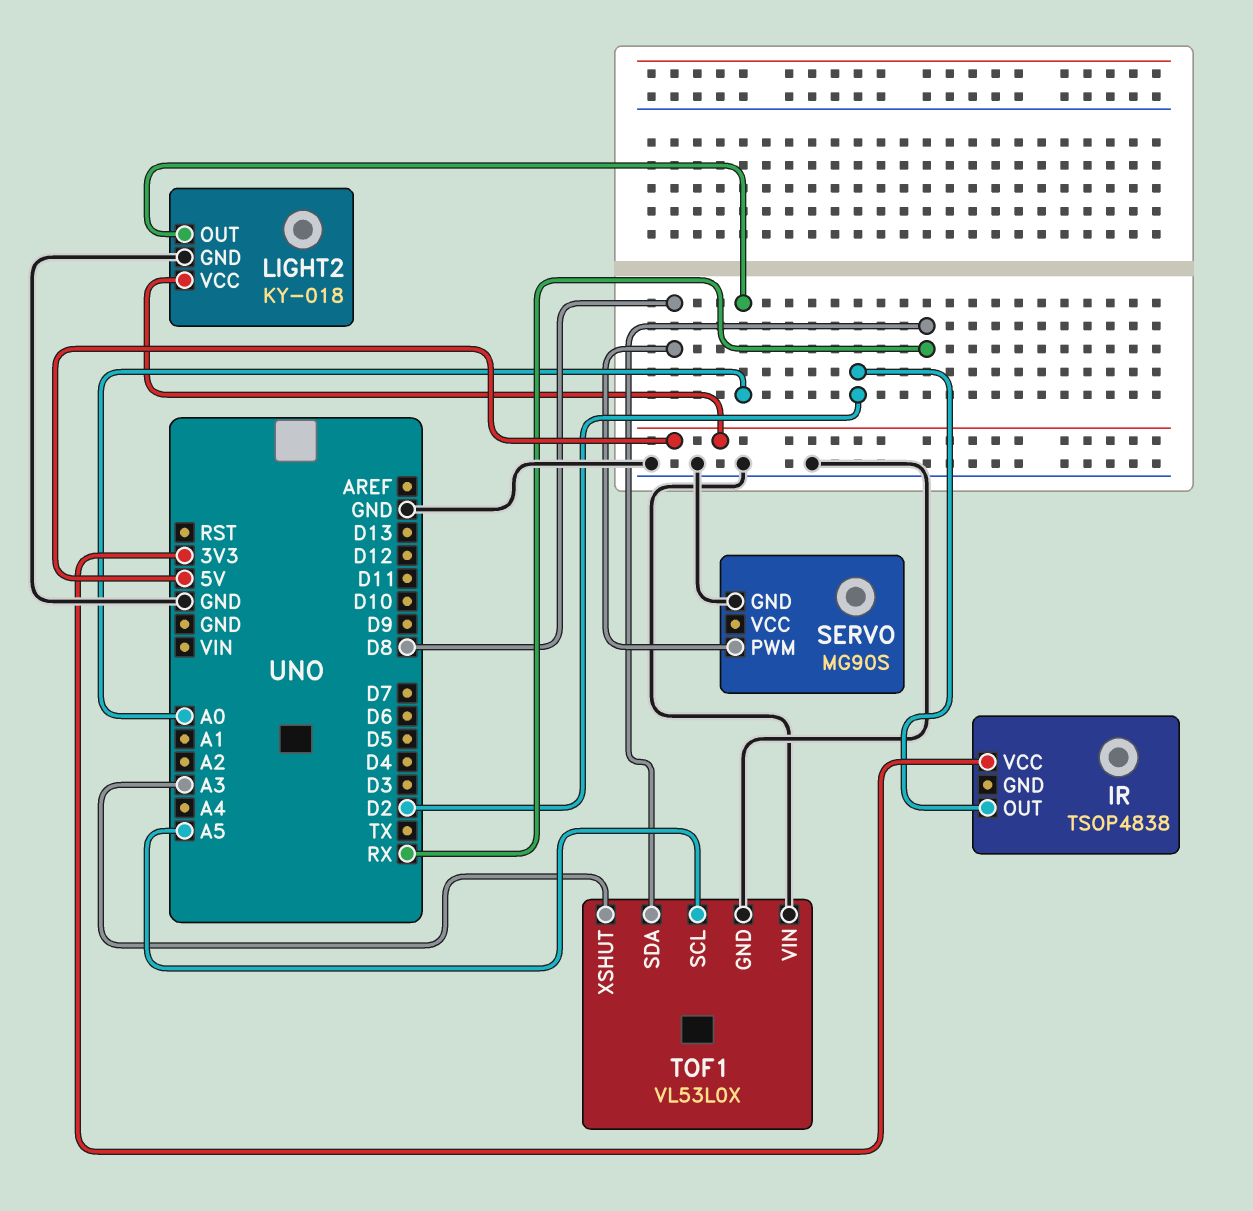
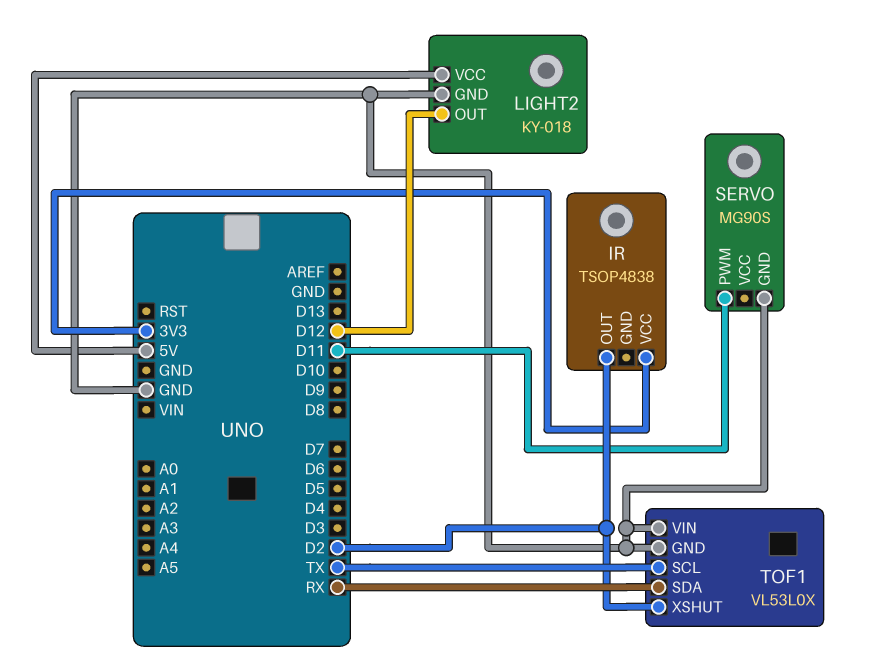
LIGHT2 pin OUT: A0 -> D12
SERVO pin PWM: D8 -> D11
TOF1 pin SCL: A5 -> TX
TOF1 pin XSHUT: A3 -> D2

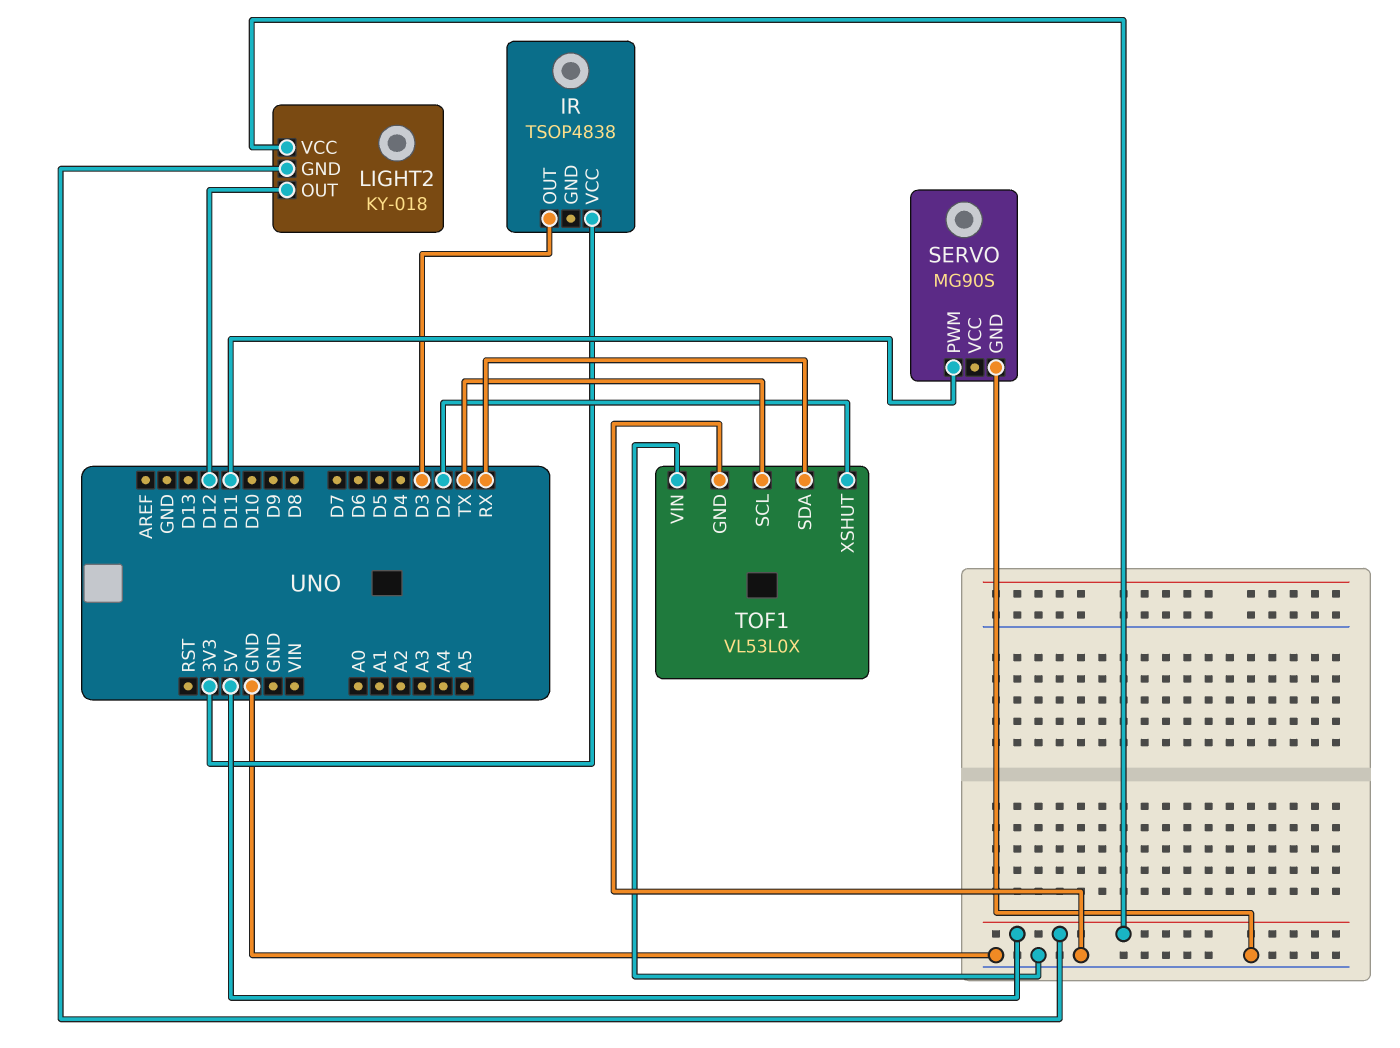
IR pin OUT: D2 -> D3
LIGHT2 pin GND: GND -> 5V

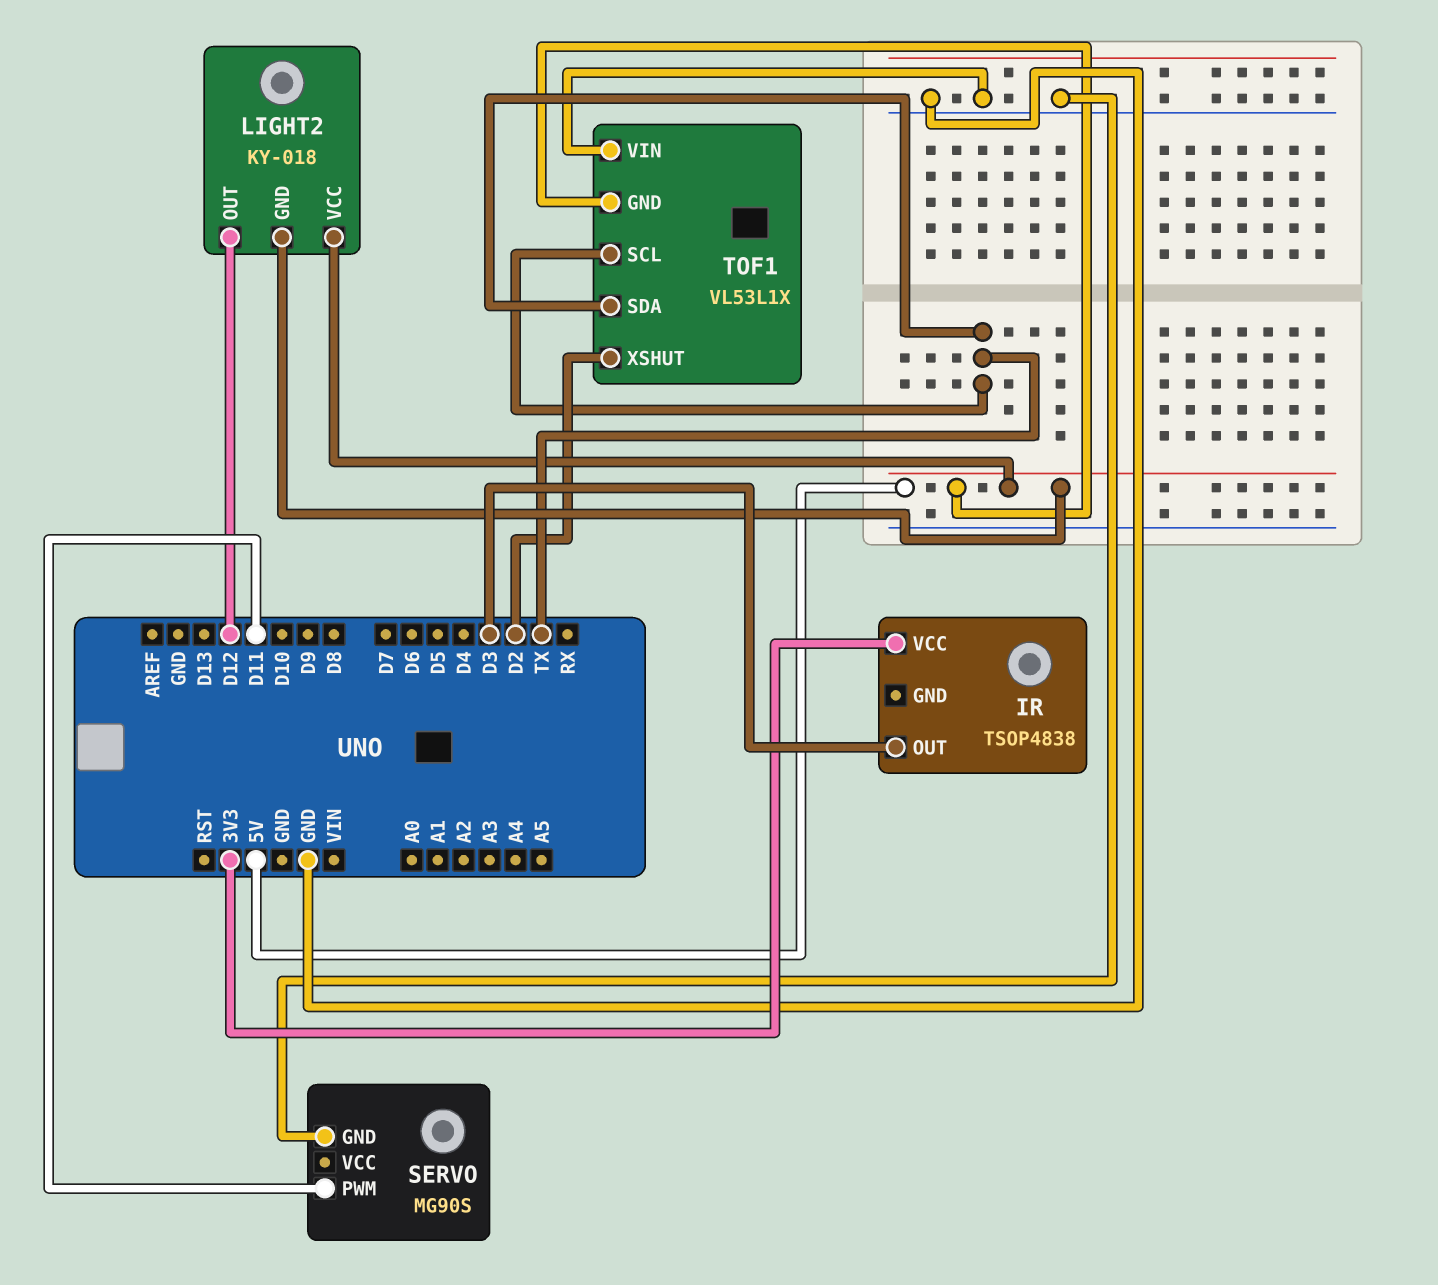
TOF1: VL53L0X -> VL53L1X
TOF1 pin GND: GND -> 5V
TOF1 pin SDA: RX -> TX

